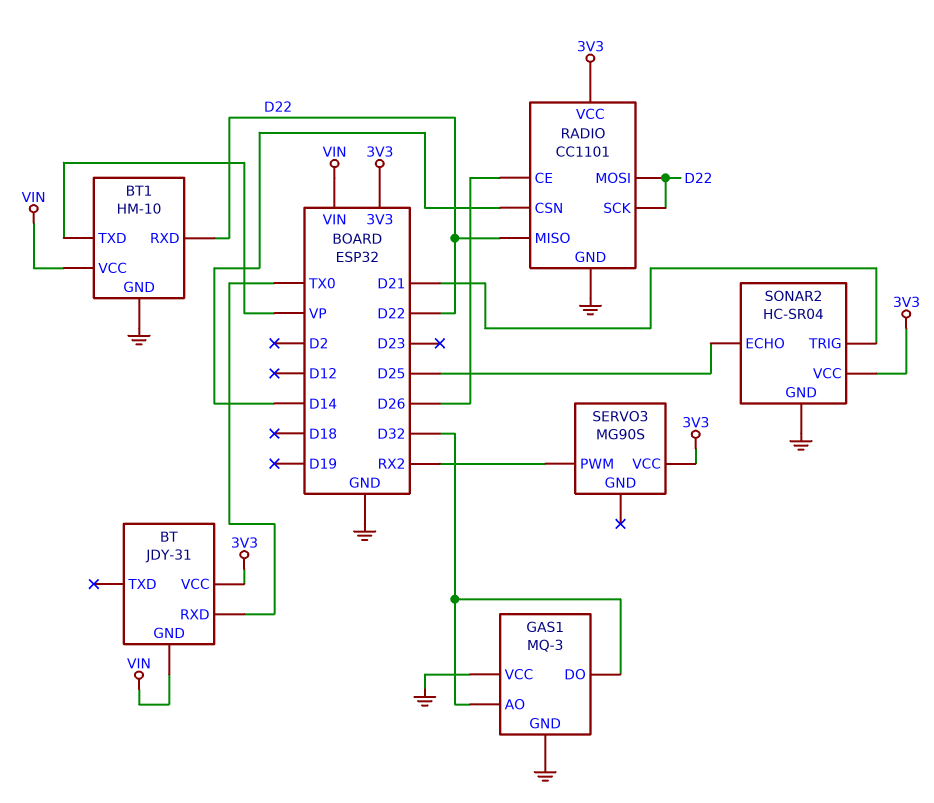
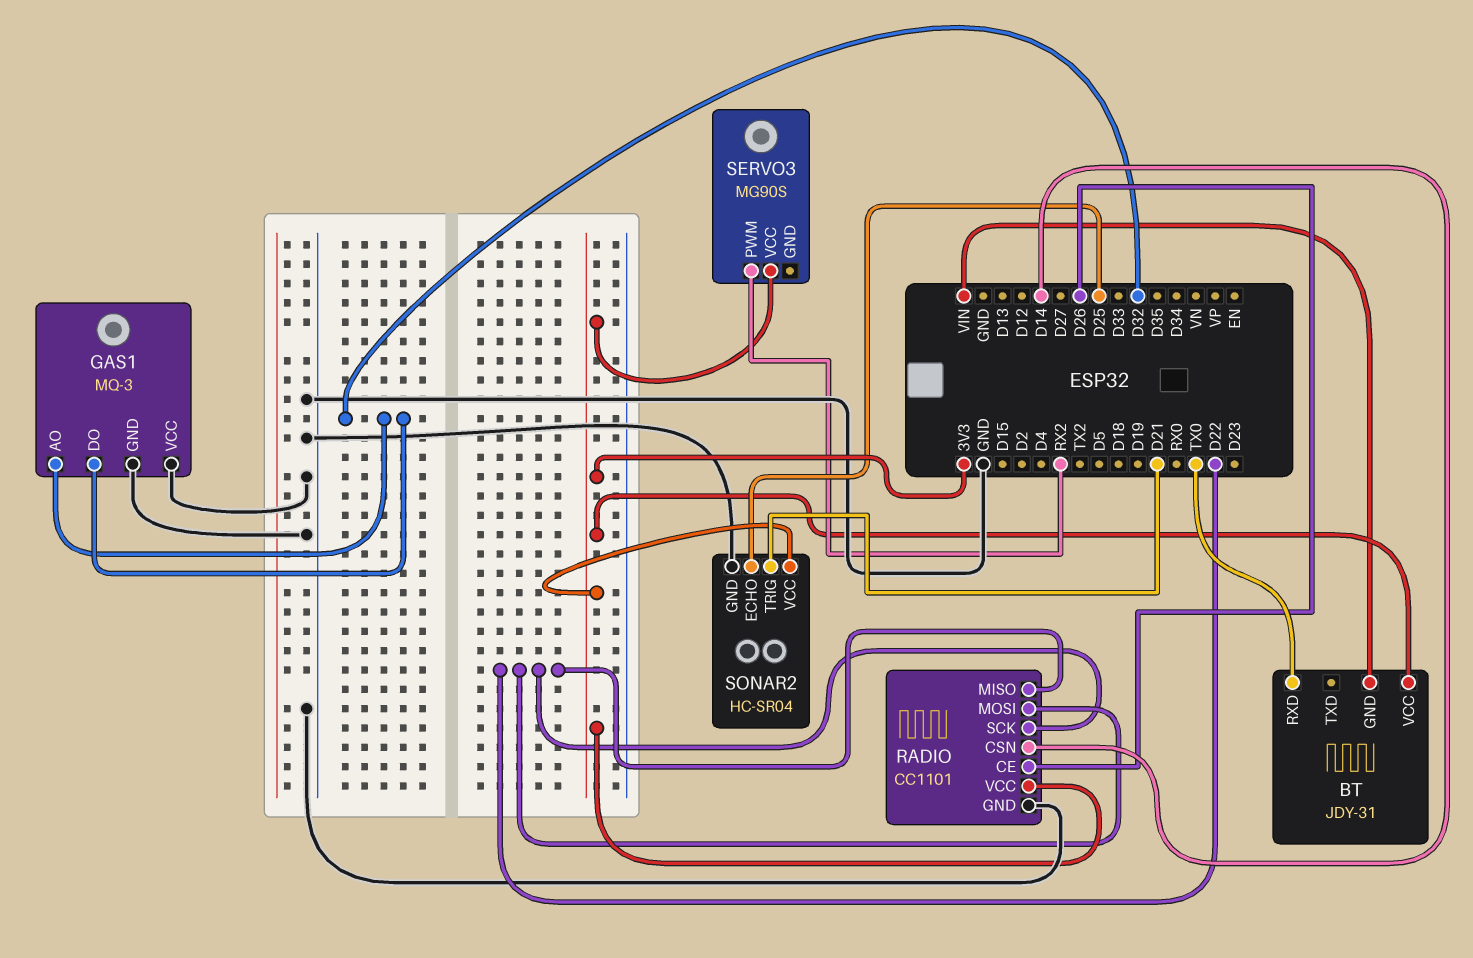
BT1: HM-10 -> none
BT1 pin GND: GND -> none
BT1 pin RXD: D22 -> none
BT1 pin TXD: VP -> none
BT1 pin VCC: VIN -> none

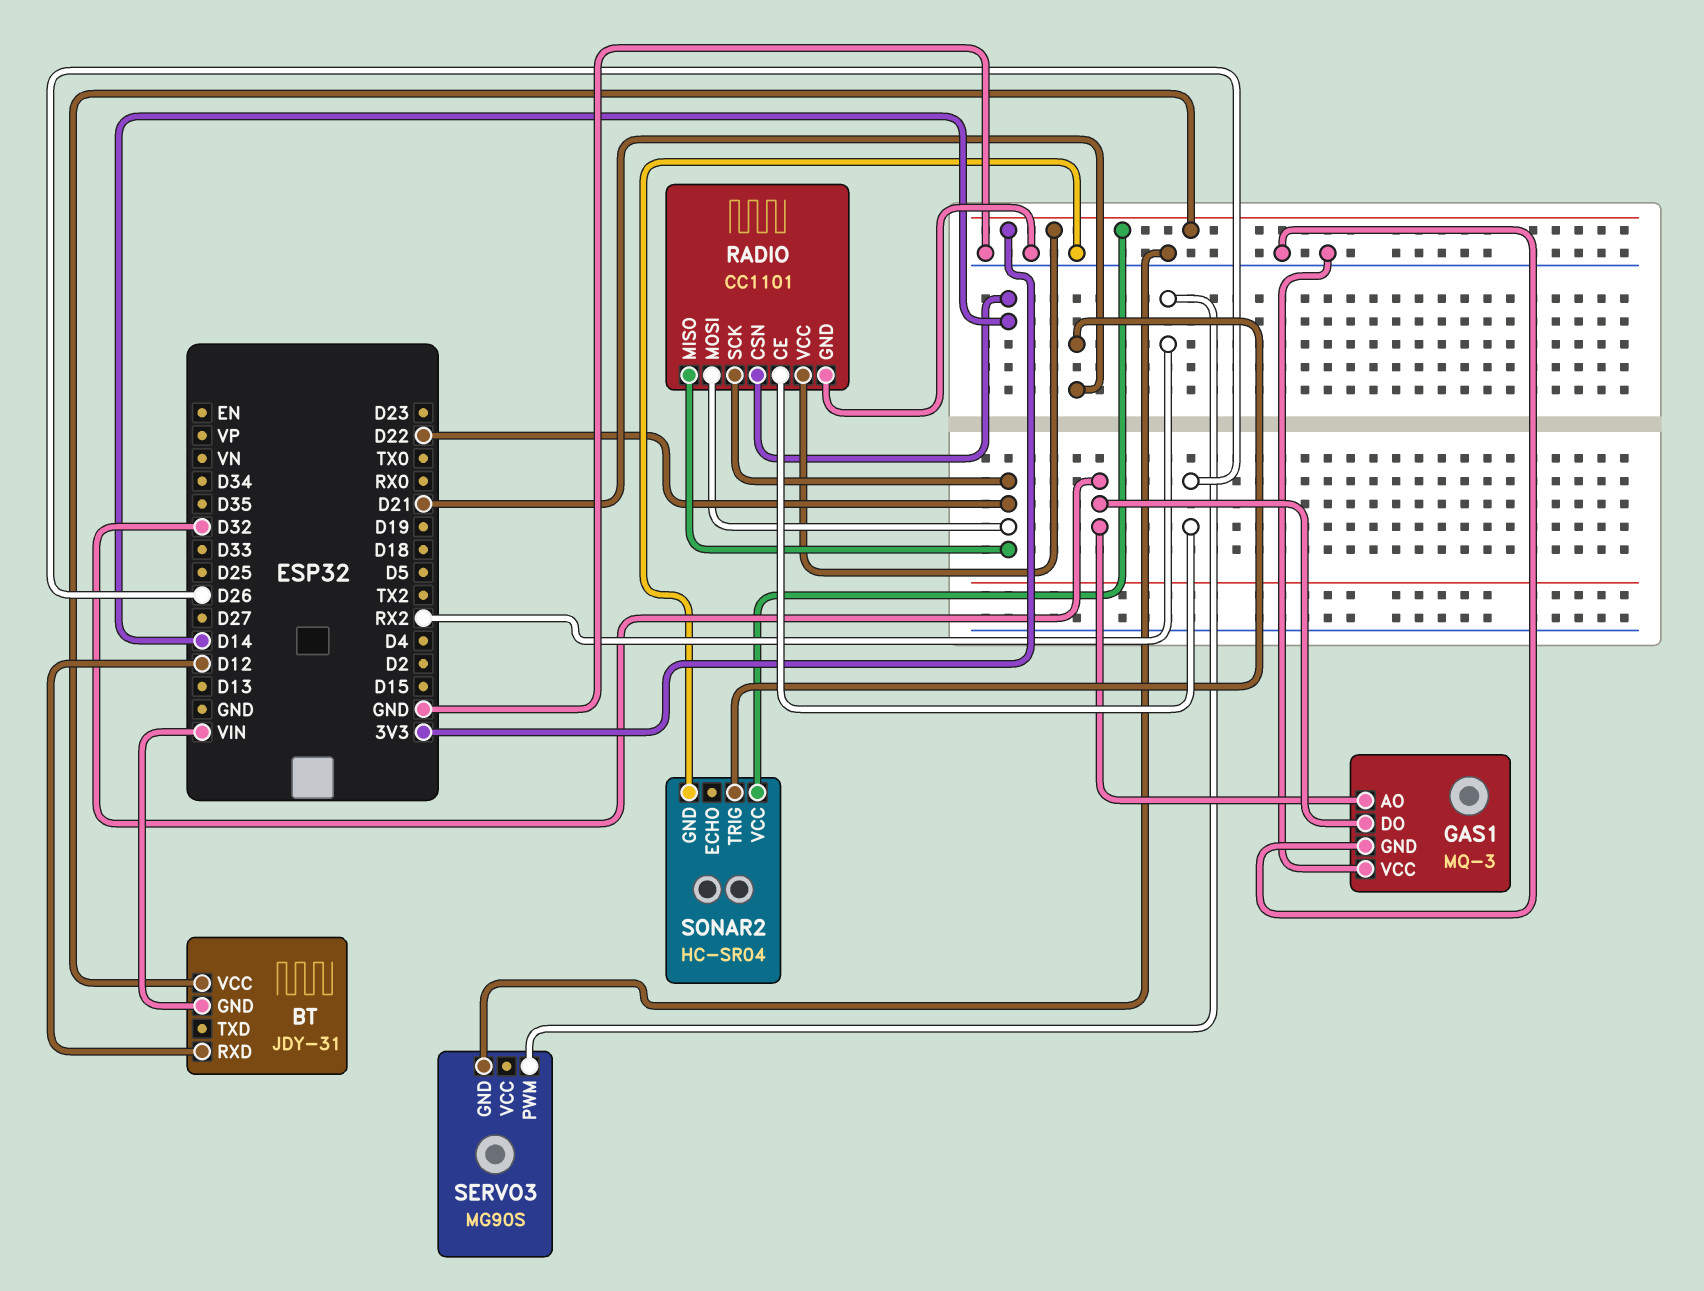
BT pin RXD: TX0 -> D12
SERVO3 pin GND: none -> GND
SERVO3 pin VCC: 3V3 -> none
SONAR2 pin ECHO: D25 -> none

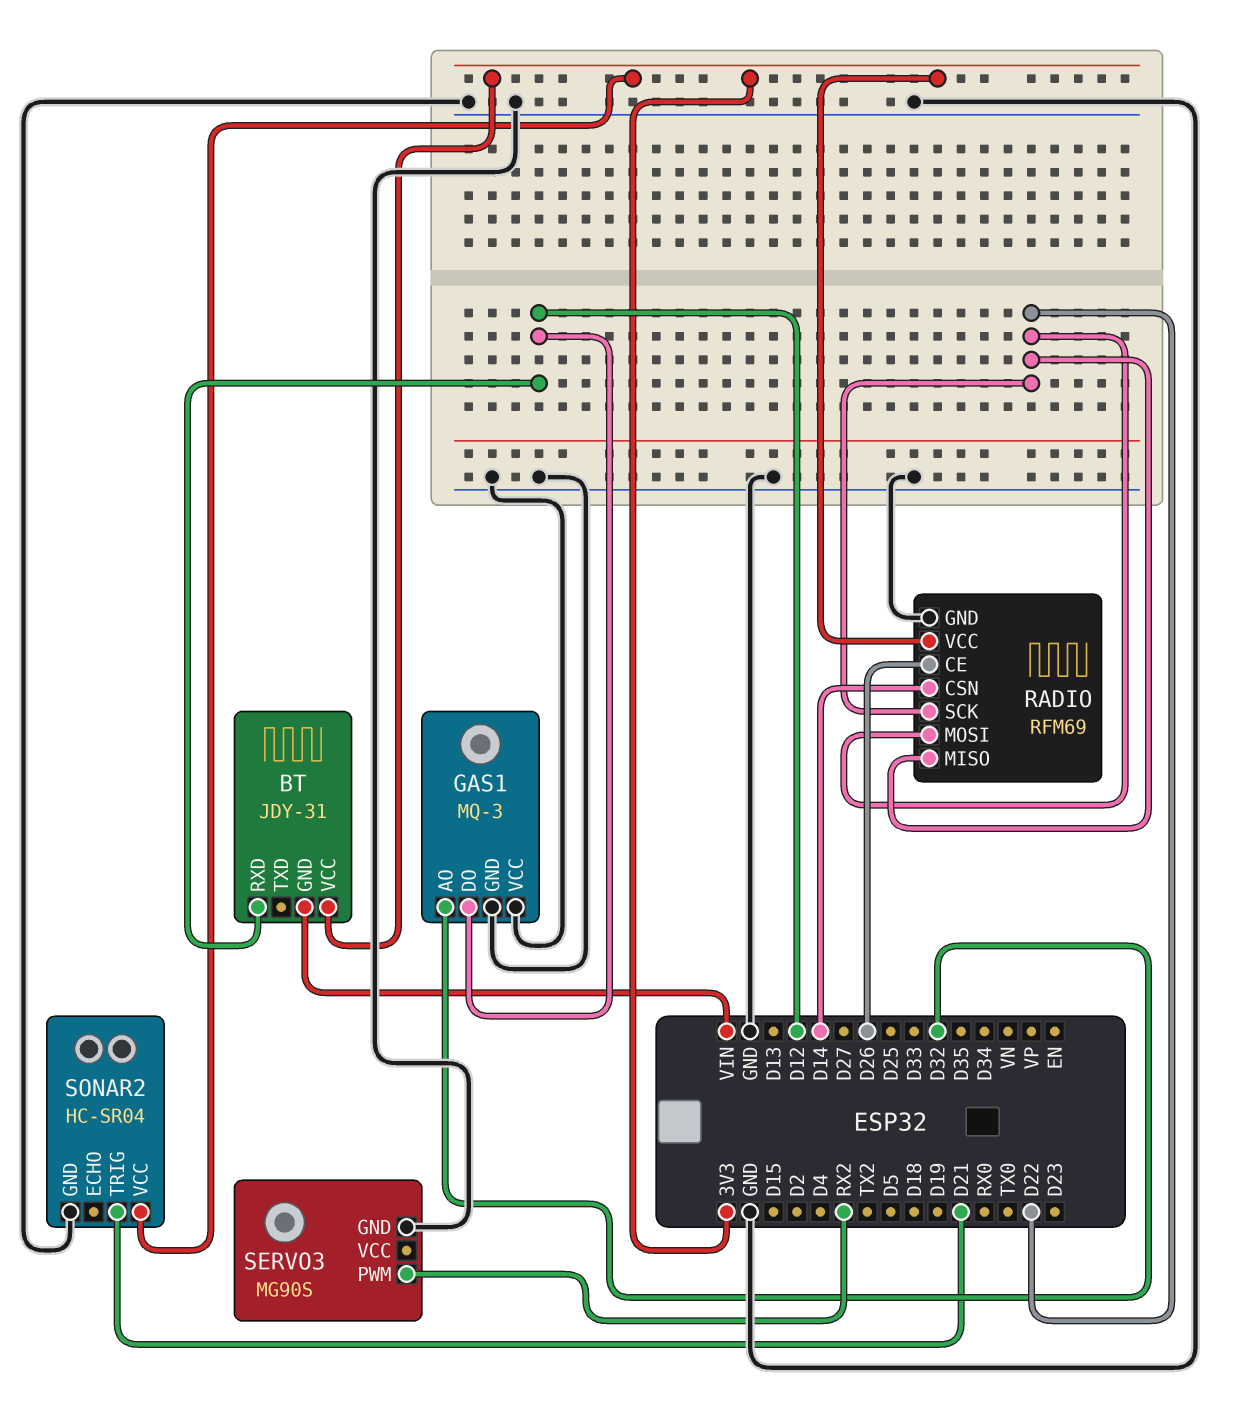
GAS1 pin DO: D32 -> D12
RADIO: CC1101 -> RFM69

